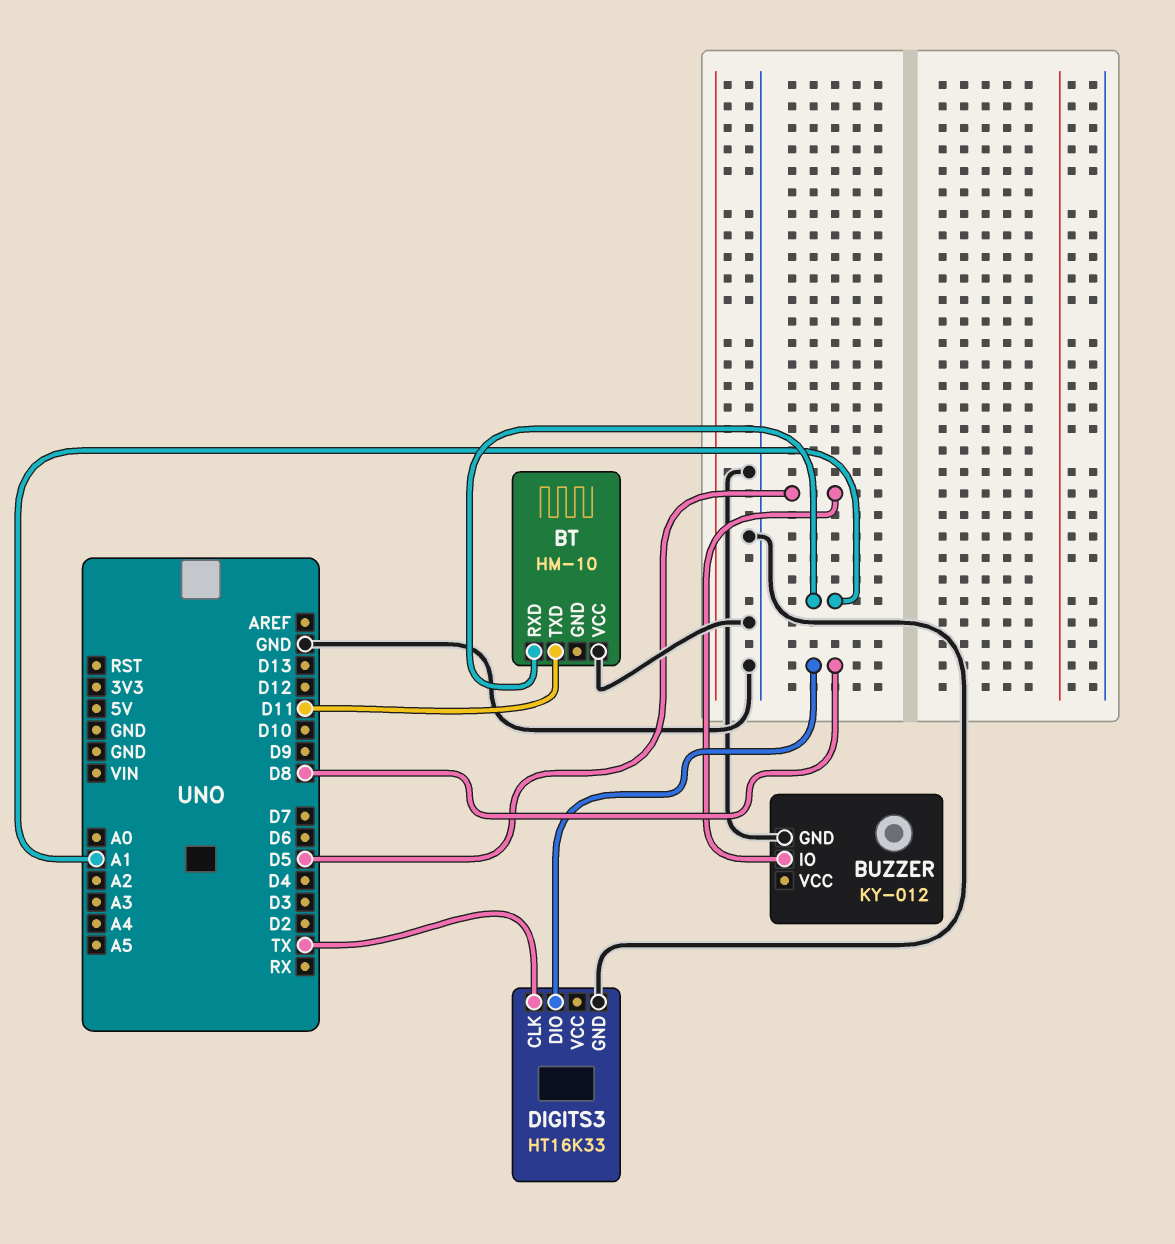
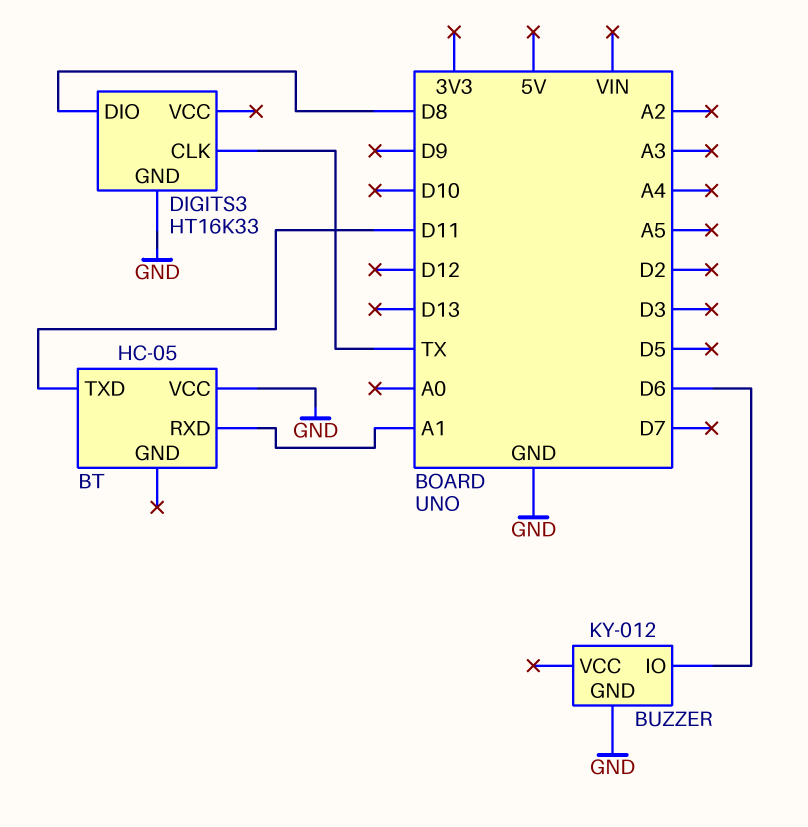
BT: HM-10 -> HC-05
BUZZER pin IO: D5 -> D6

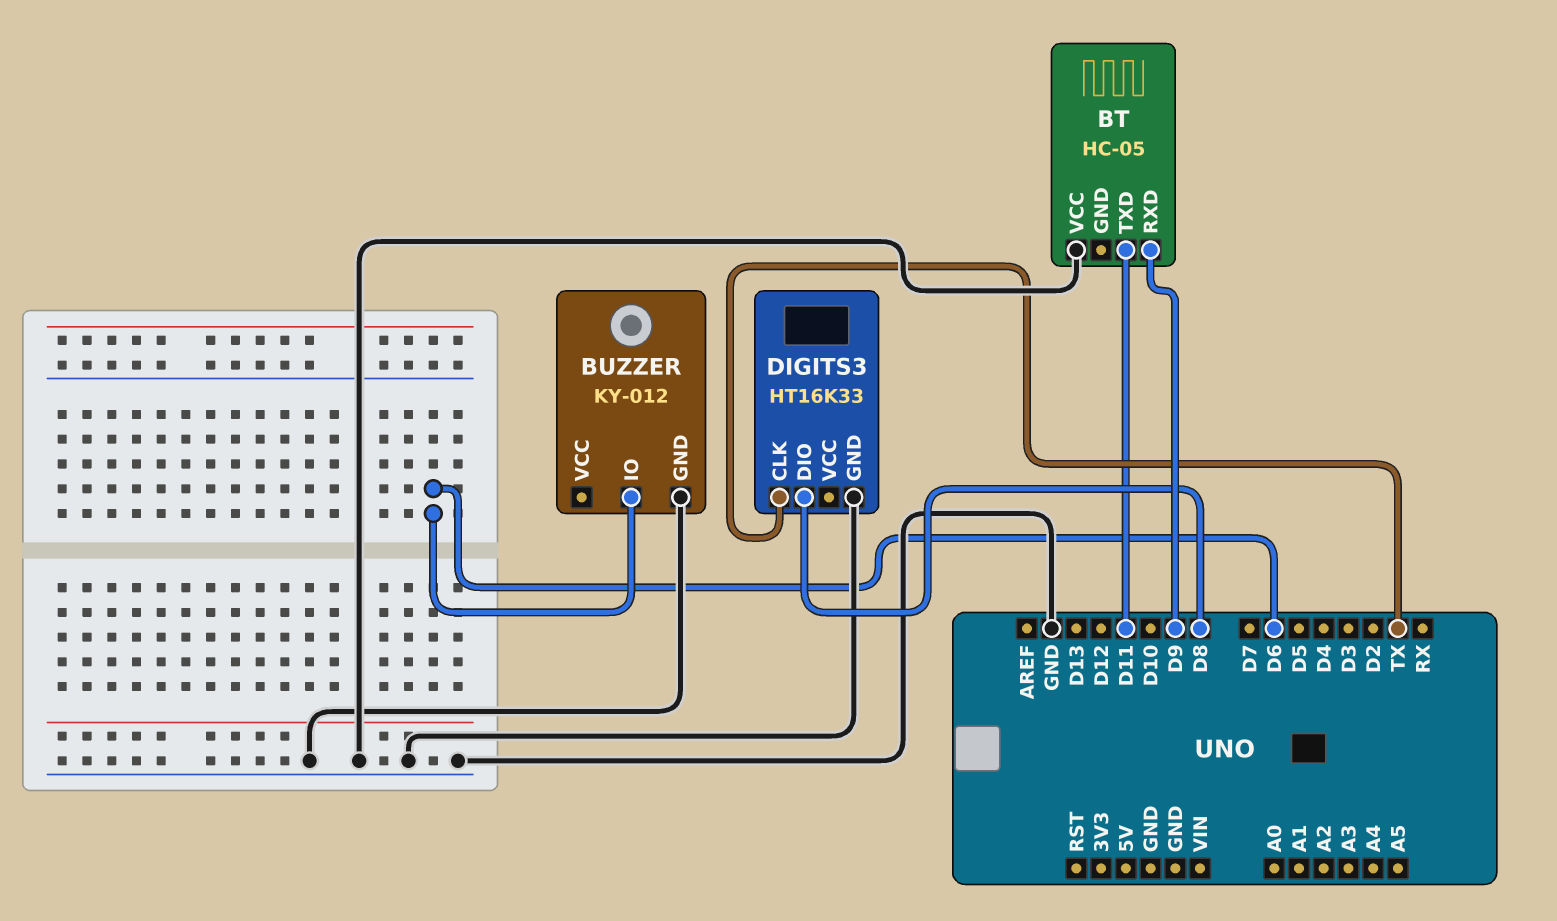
BT pin RXD: A1 -> D9

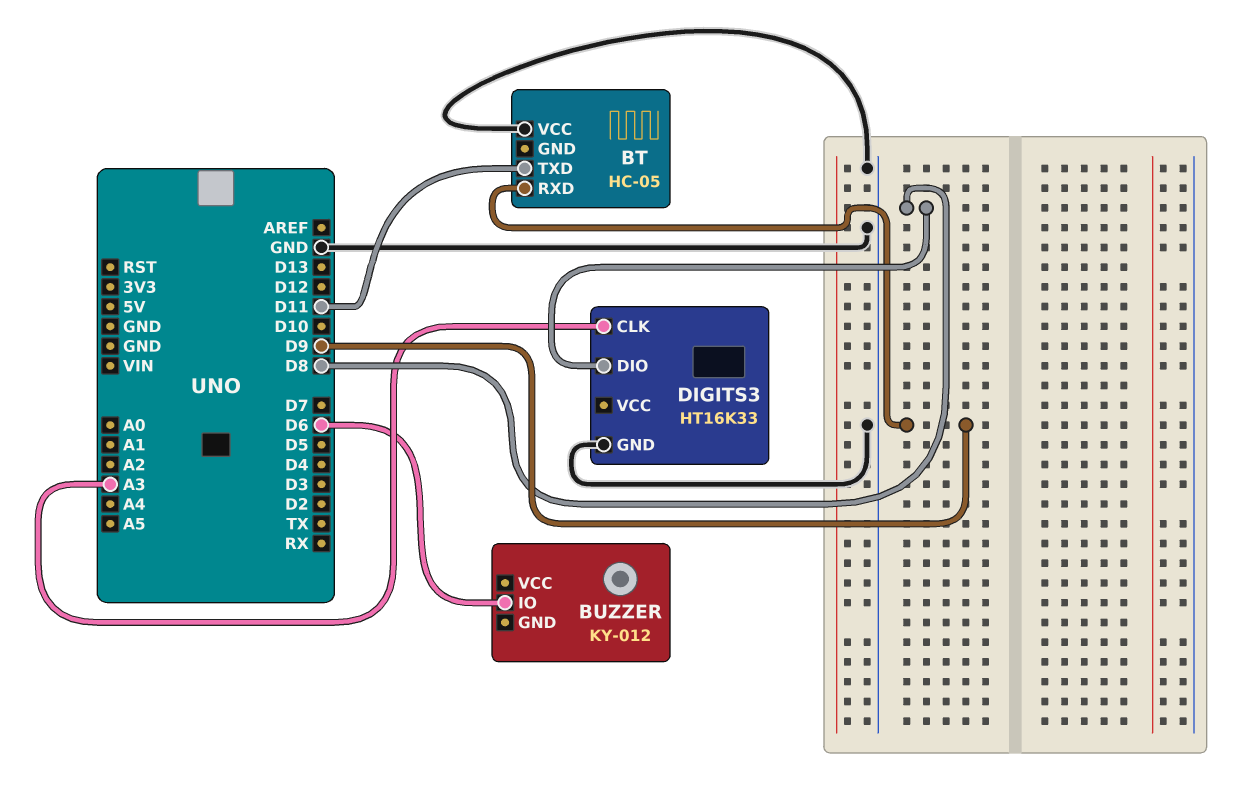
BUZZER pin GND: GND -> none
DIGITS3 pin CLK: TX -> A3

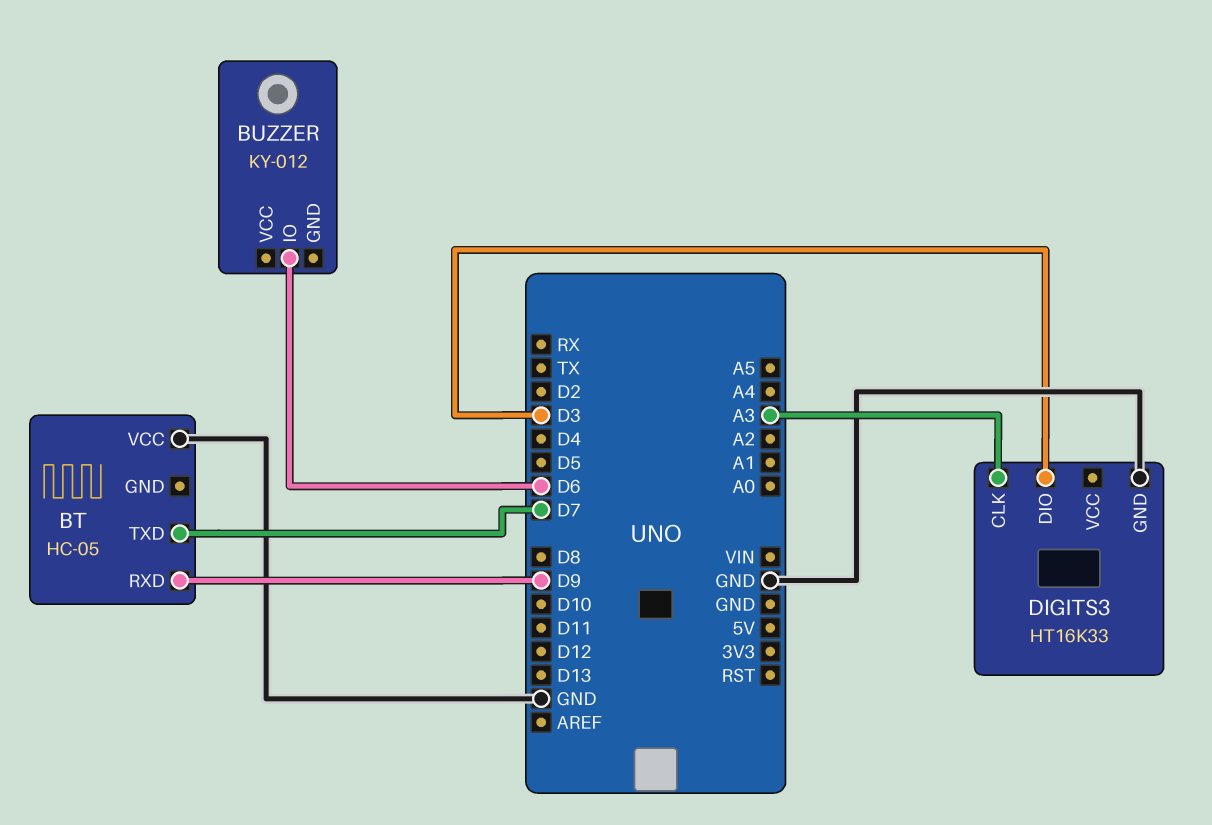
BT pin TXD: D11 -> D7
DIGITS3 pin DIO: D8 -> D3

